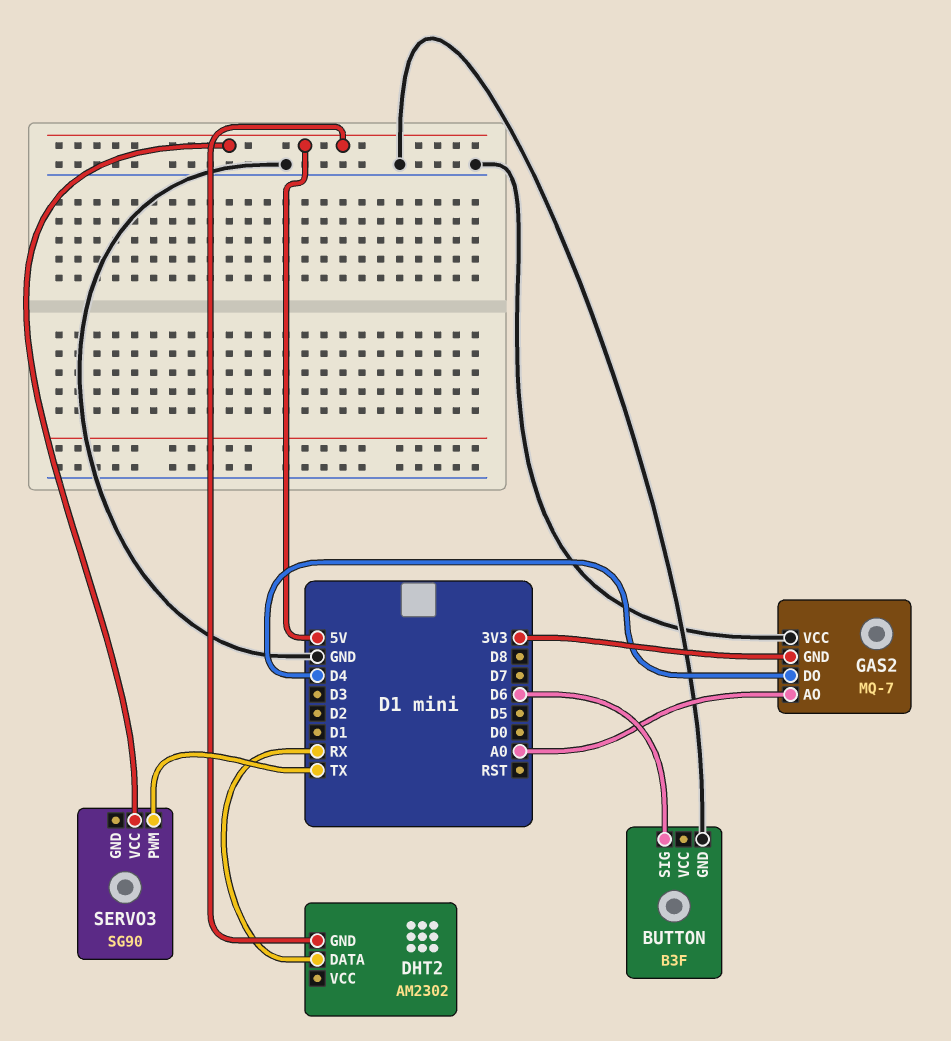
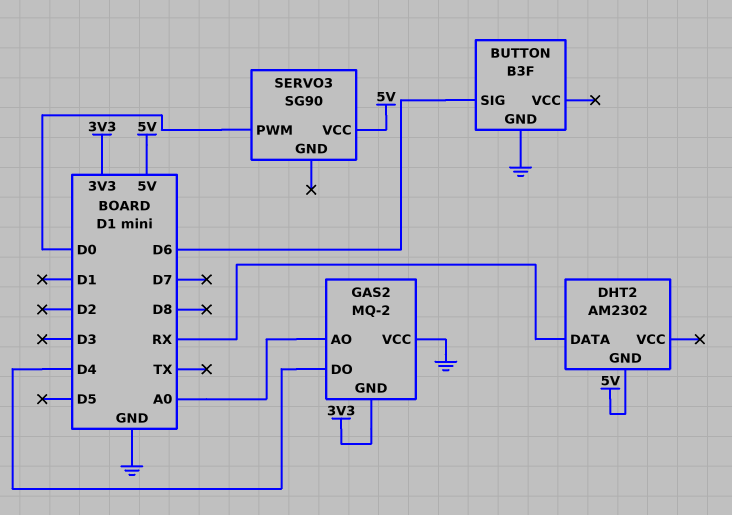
GAS2: MQ-7 -> MQ-2
SERVO3 pin PWM: TX -> D0

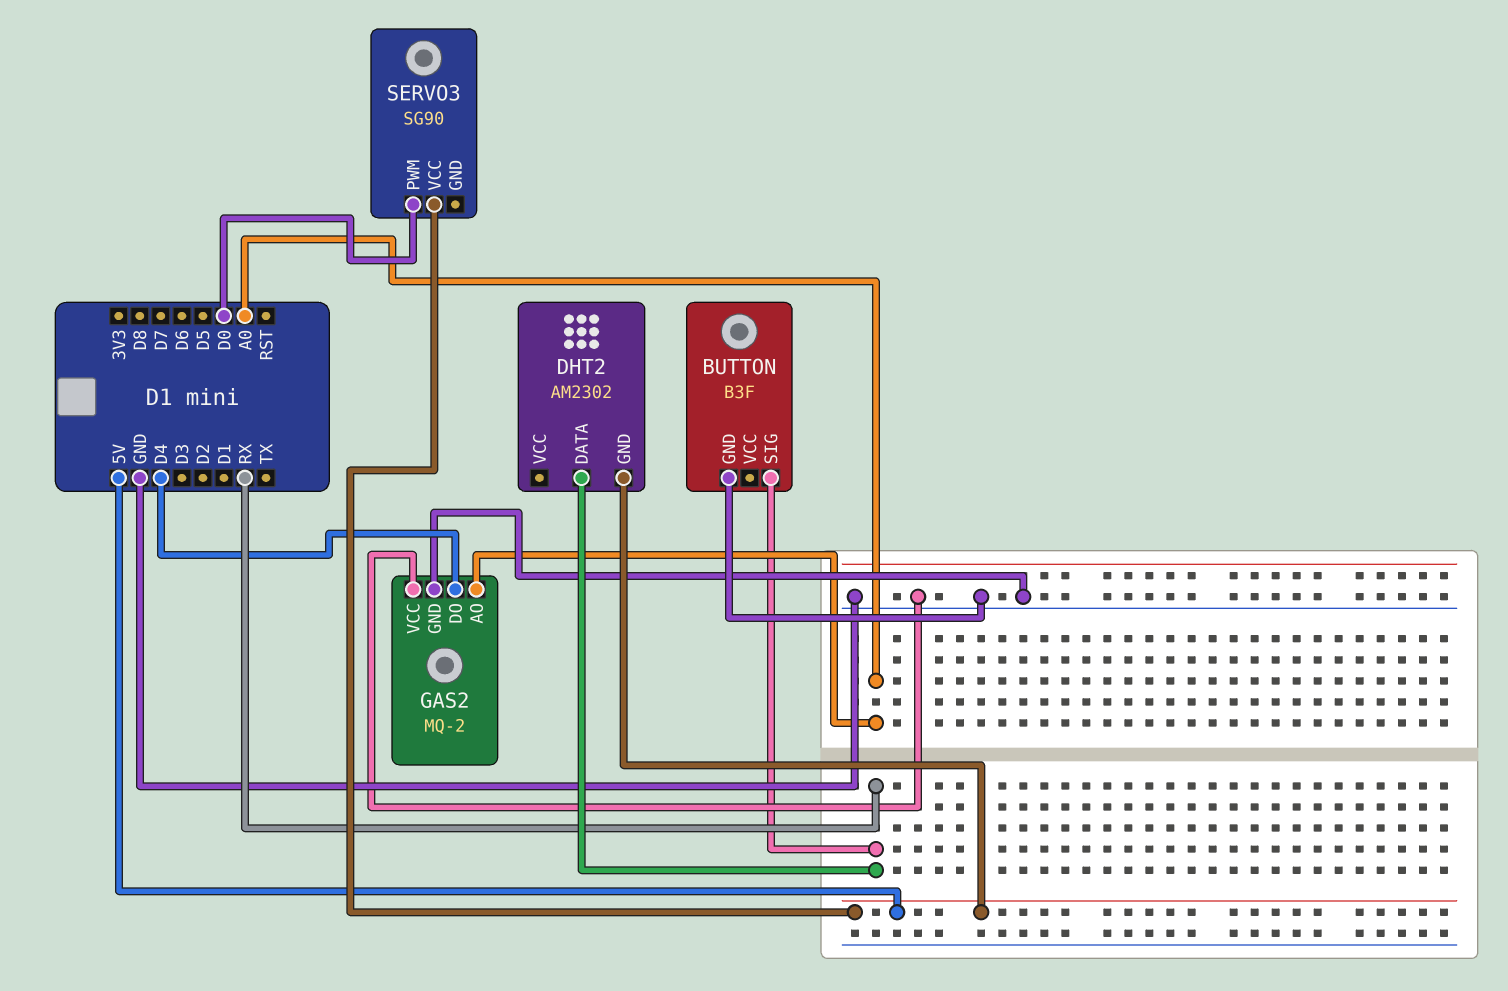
BUTTON pin SIG: D6 -> RX
GAS2 pin GND: 3V3 -> GND

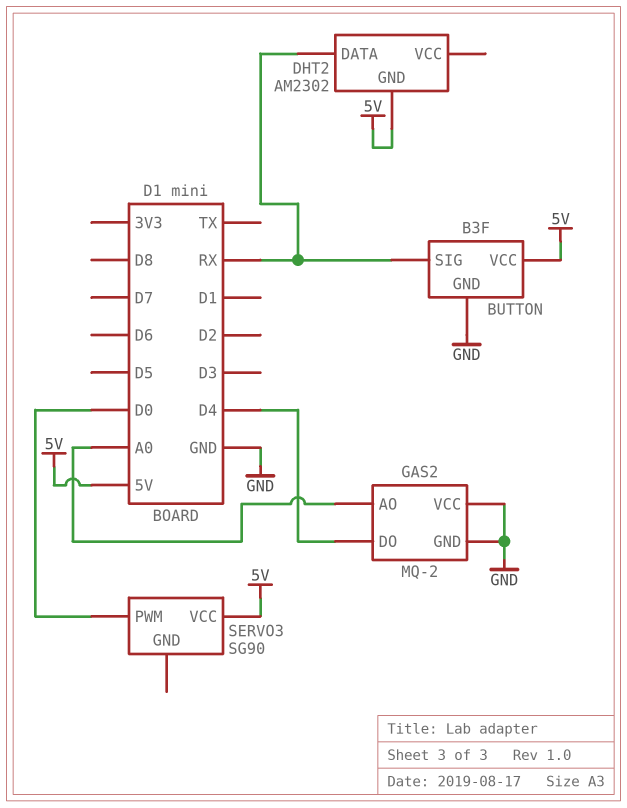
BUTTON pin VCC: none -> 5V

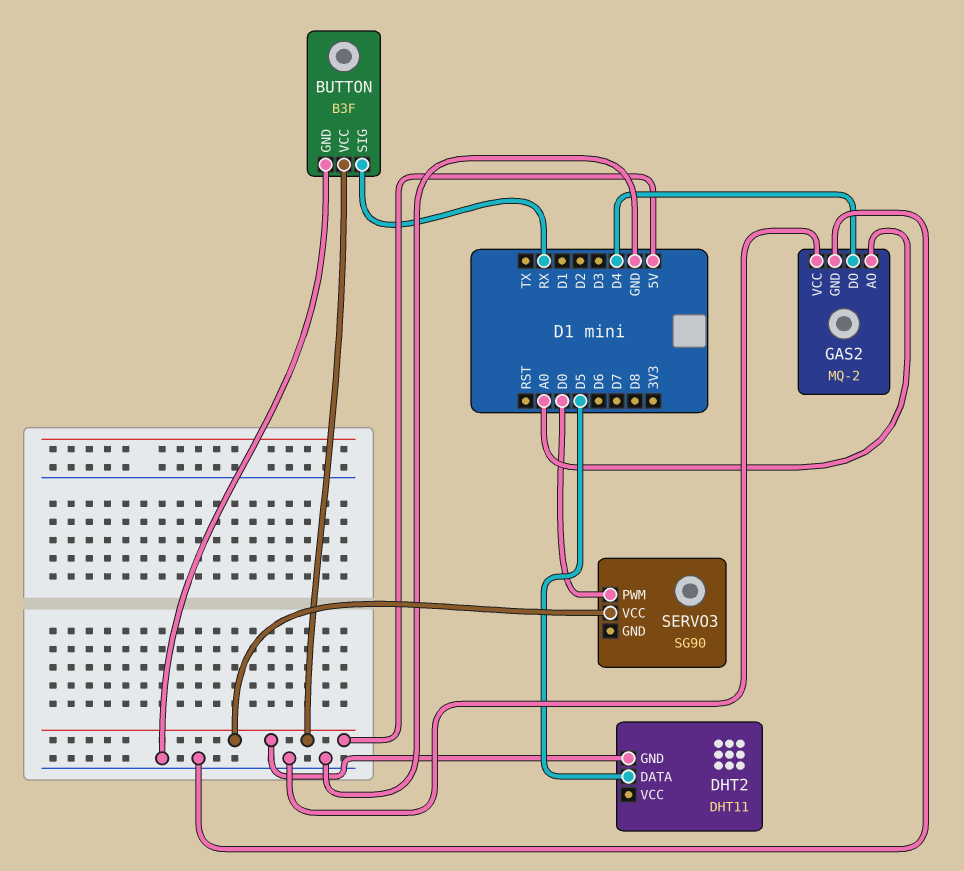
DHT2: AM2302 -> DHT11
DHT2 pin DATA: RX -> D5

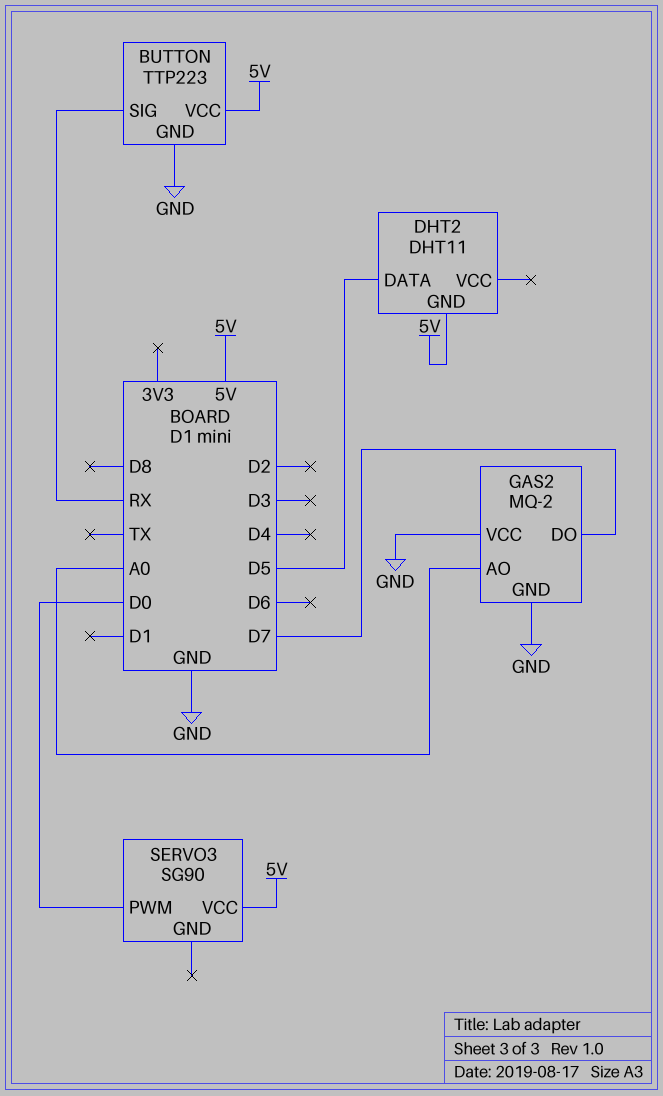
BUTTON: B3F -> TTP223
GAS2 pin DO: D4 -> D7

